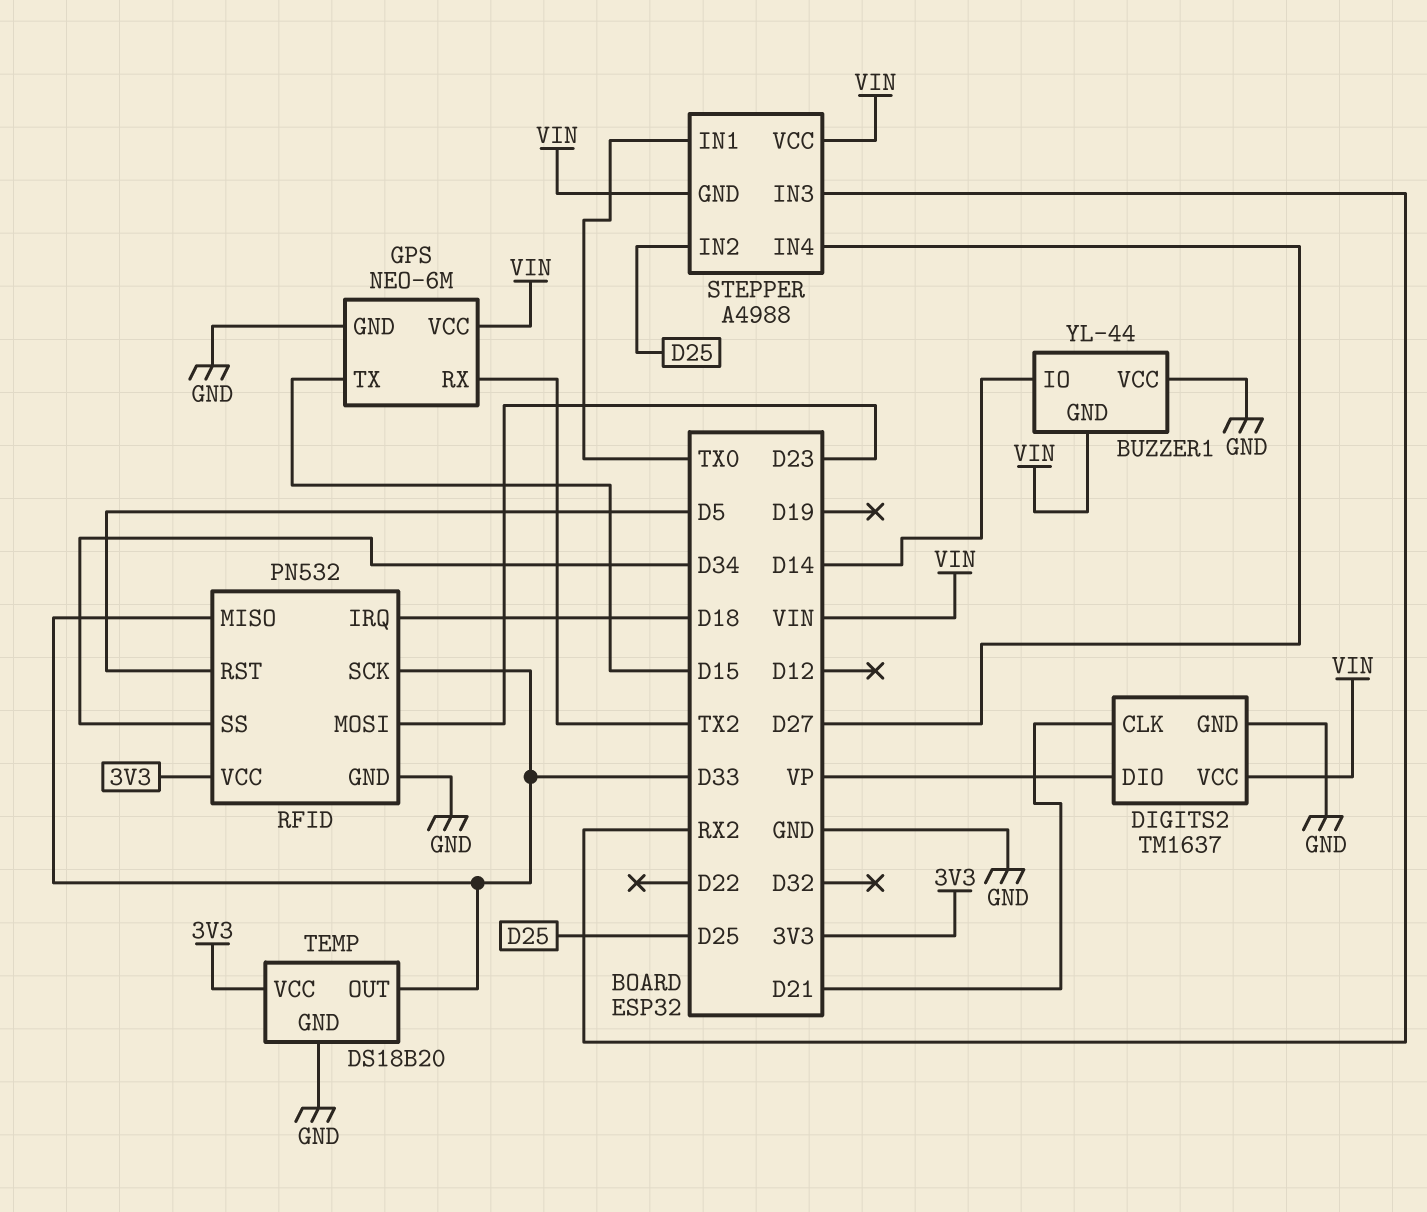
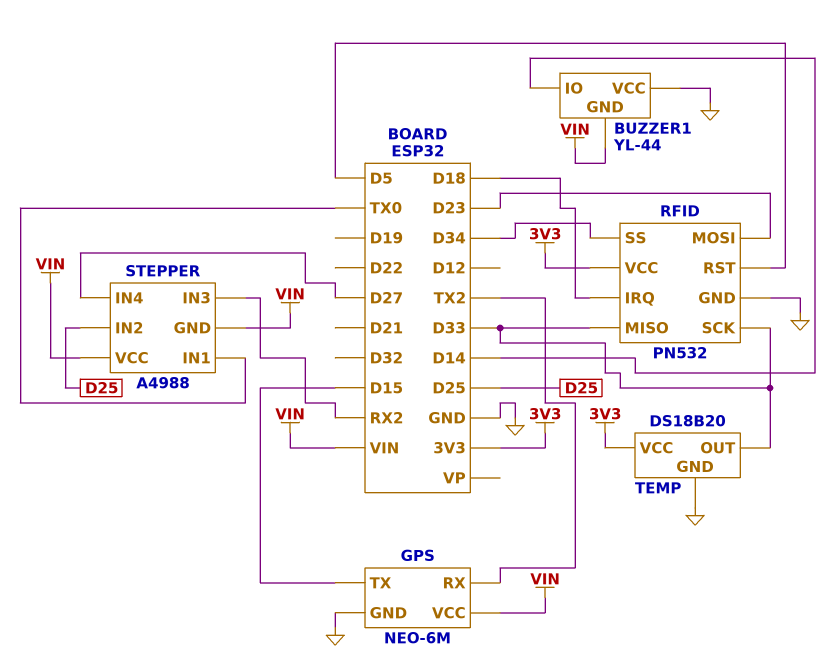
DIGITS2: TM1637 -> none
DIGITS2 pin CLK: D21 -> none
DIGITS2 pin DIO: VP -> none
DIGITS2 pin GND: GND -> none
DIGITS2 pin VCC: VIN -> none

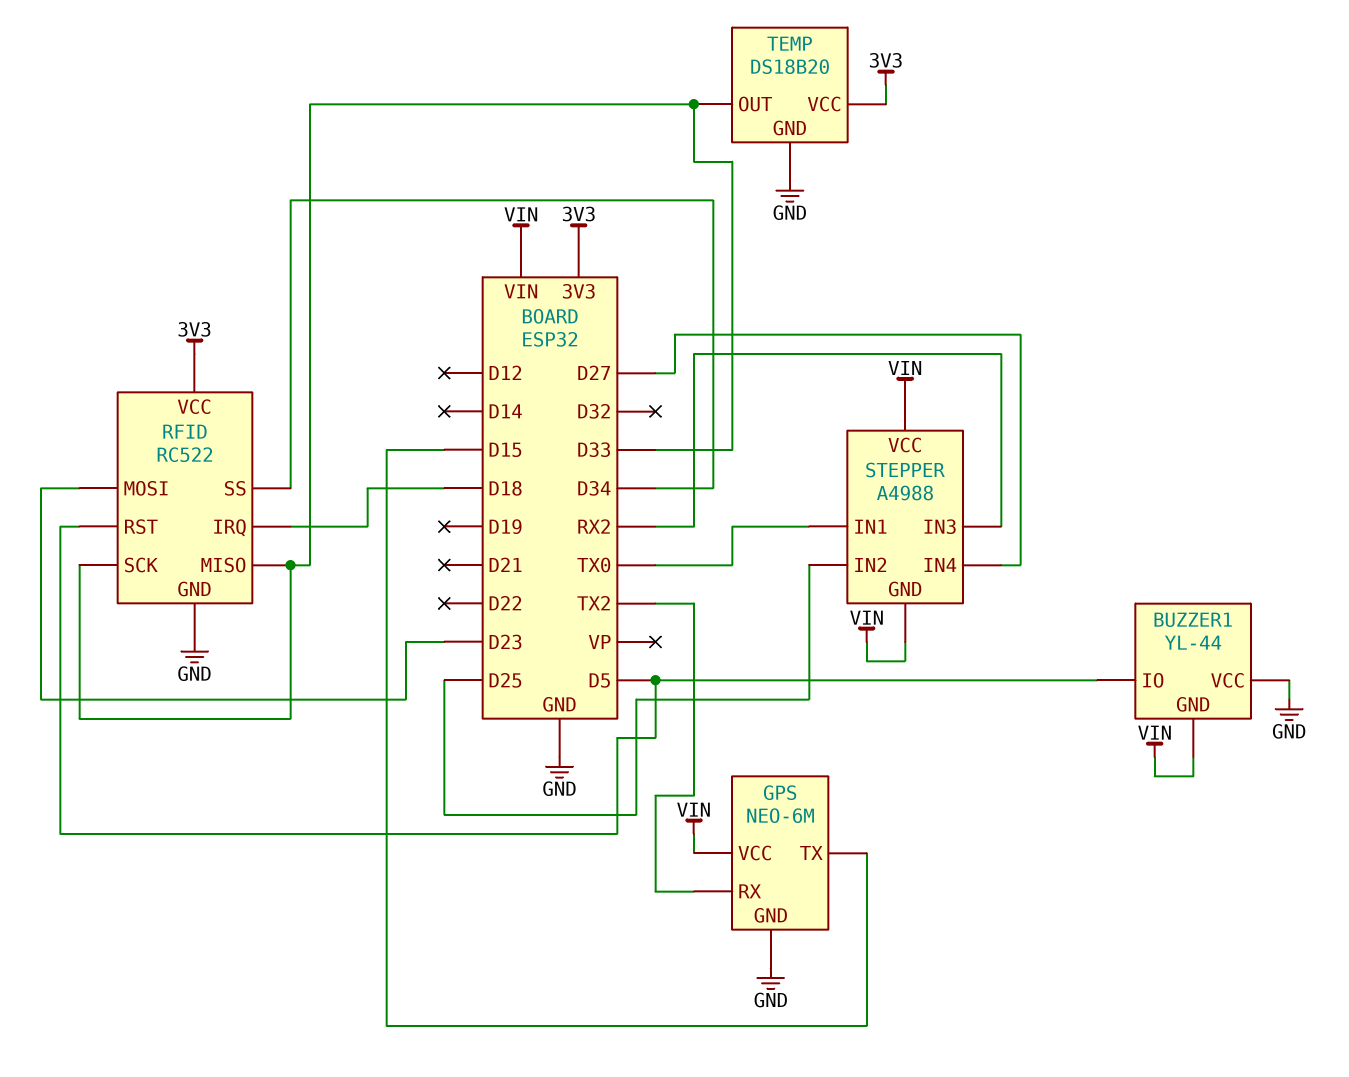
BUZZER1 pin IO: D14 -> D5
RFID: PN532 -> RC522

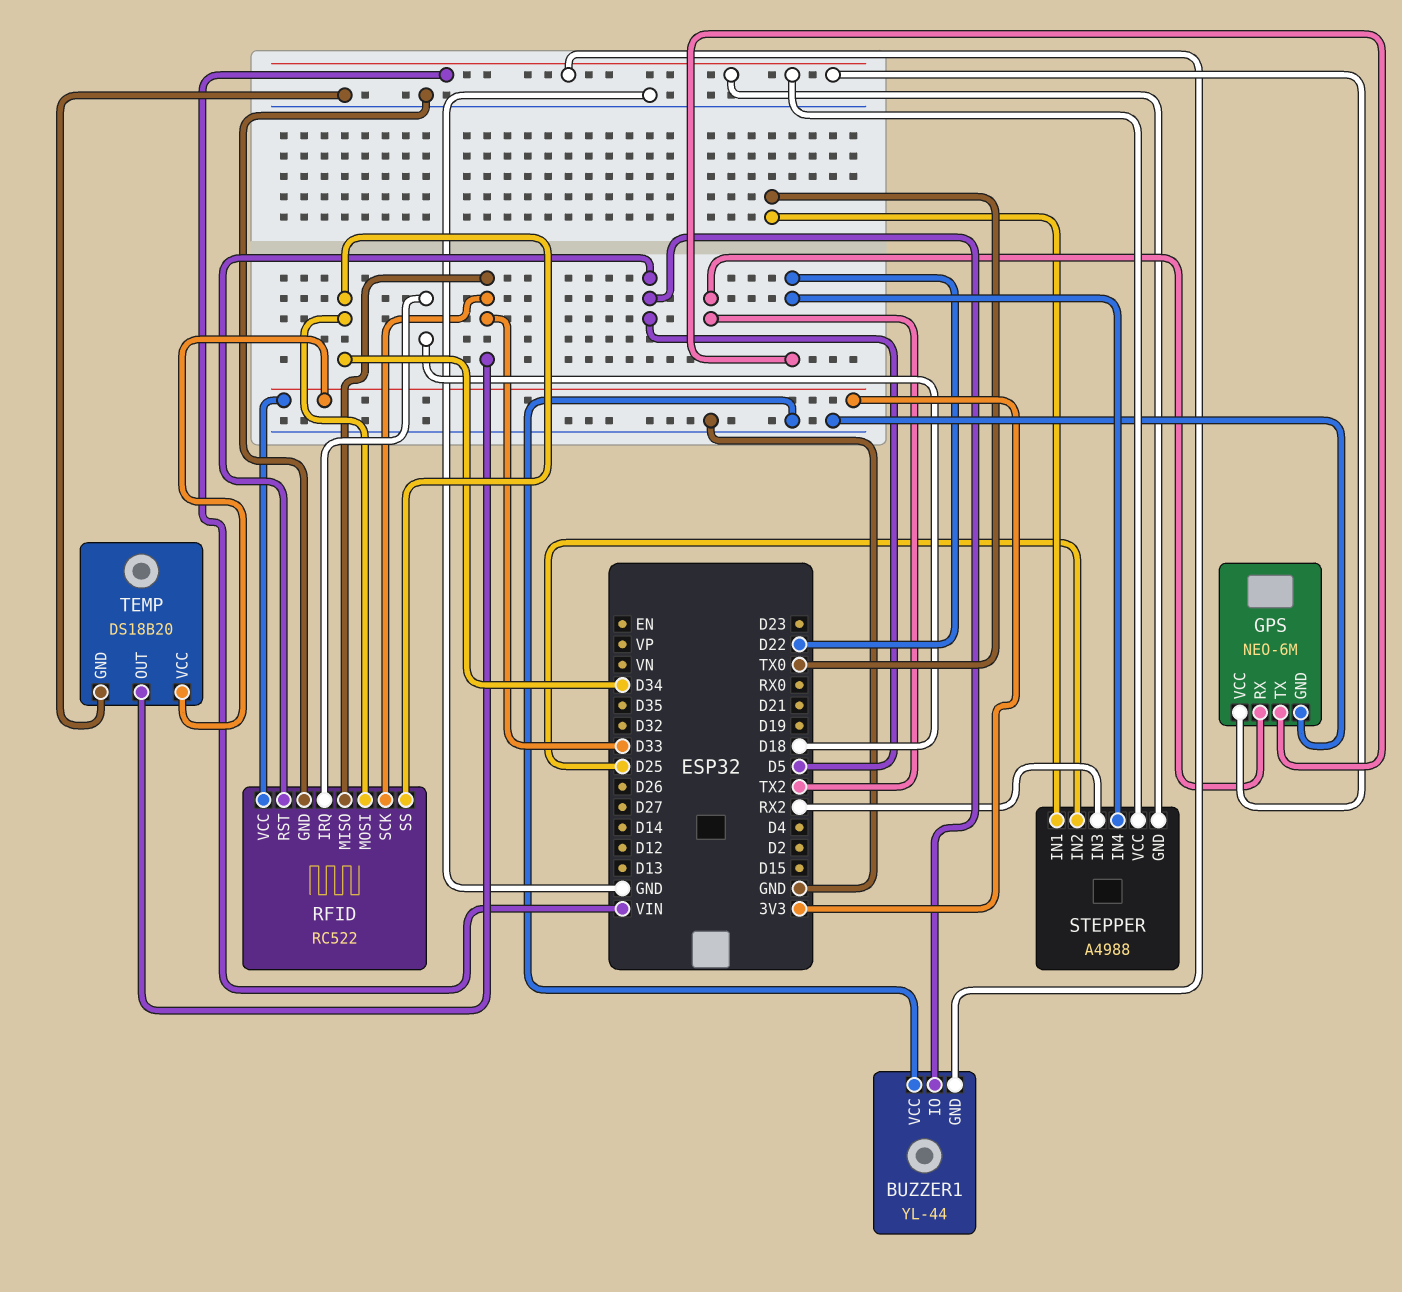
GPS pin TX: D15 -> D22
RFID pin MOSI: D23 -> D34
STEPPER pin IN4: D27 -> D22

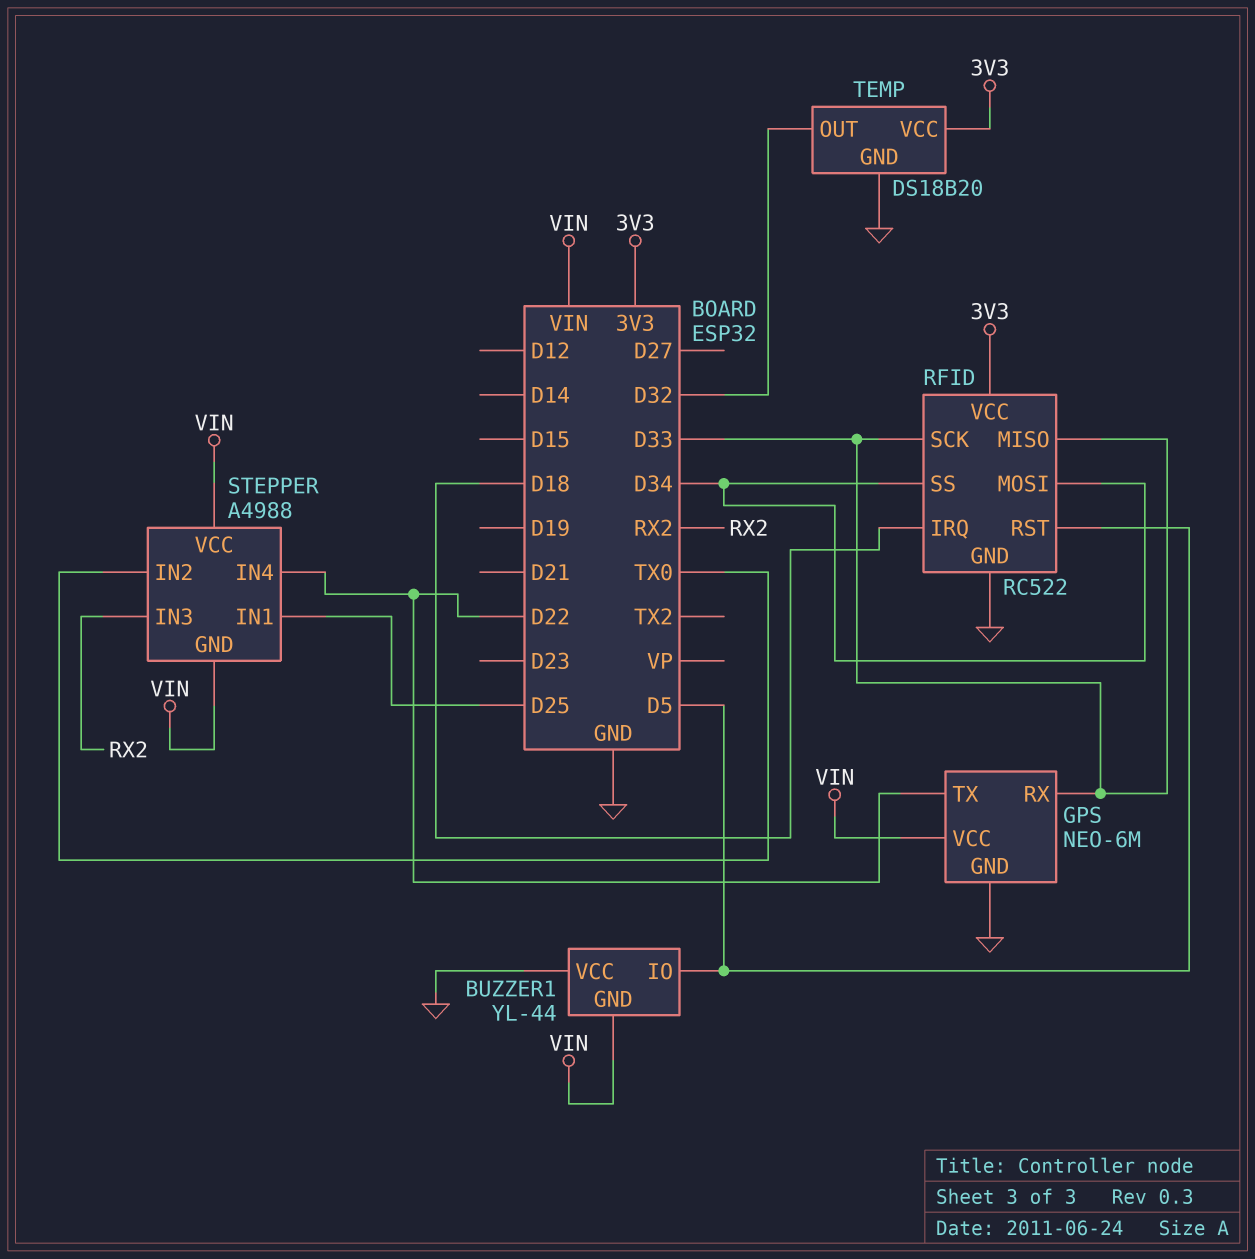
GPS pin RX: TX2 -> D33
STEPPER pin IN1: TX0 -> D25
STEPPER pin IN2: D25 -> TX0
TEMP pin OUT: D33 -> D32

